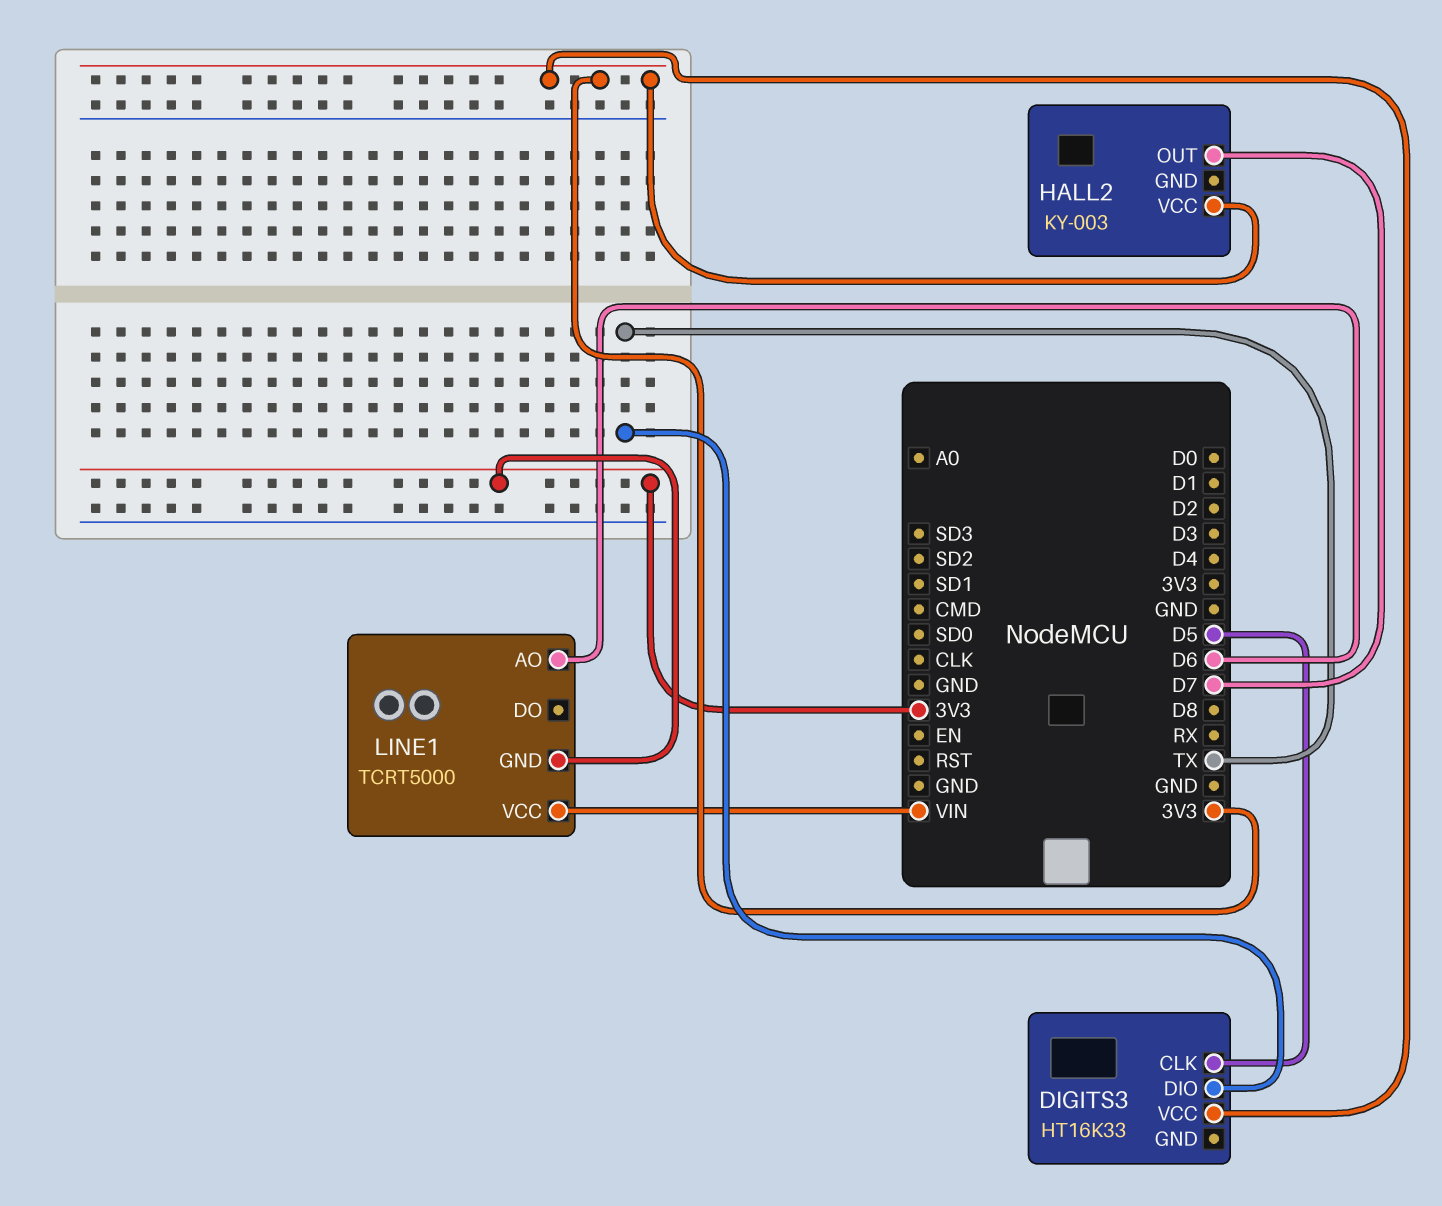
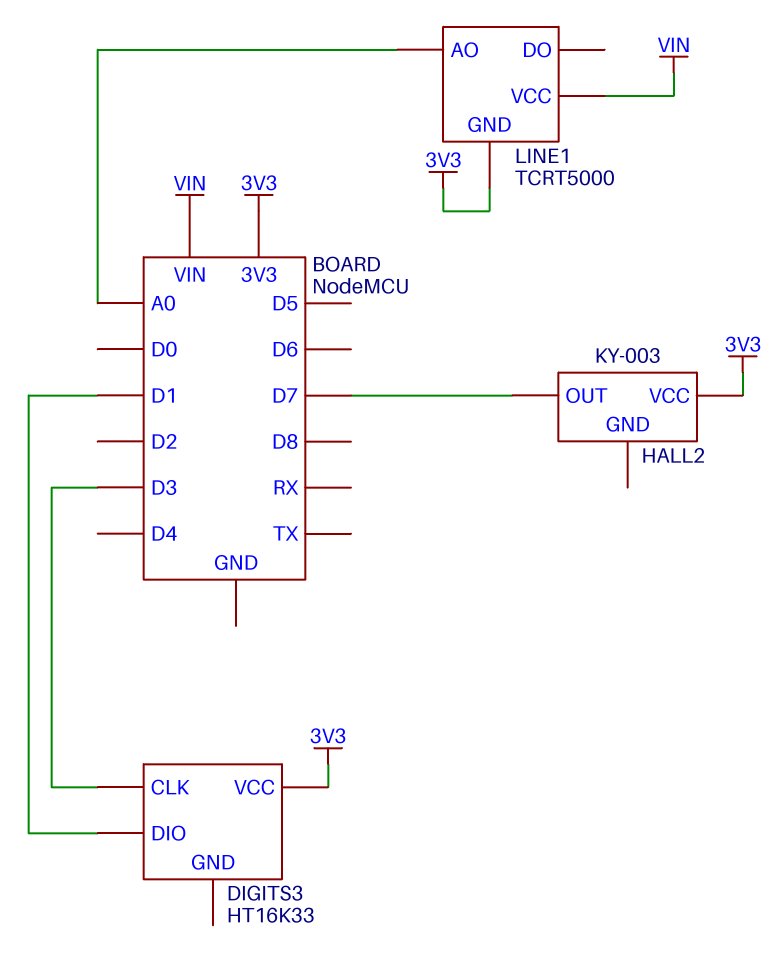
DIGITS3 pin CLK: D5 -> D3
DIGITS3 pin DIO: TX -> D1
LINE1 pin AO: D6 -> A0

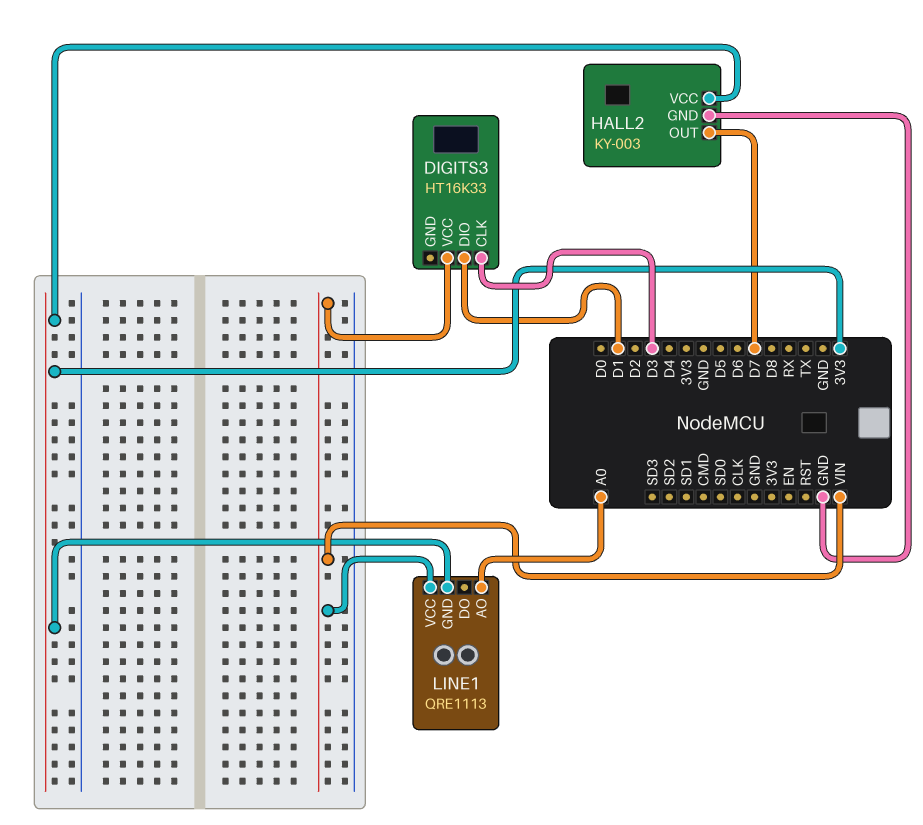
DIGITS3 pin VCC: 3V3 -> VIN
HALL2 pin GND: none -> GND
LINE1: TCRT5000 -> QRE1113

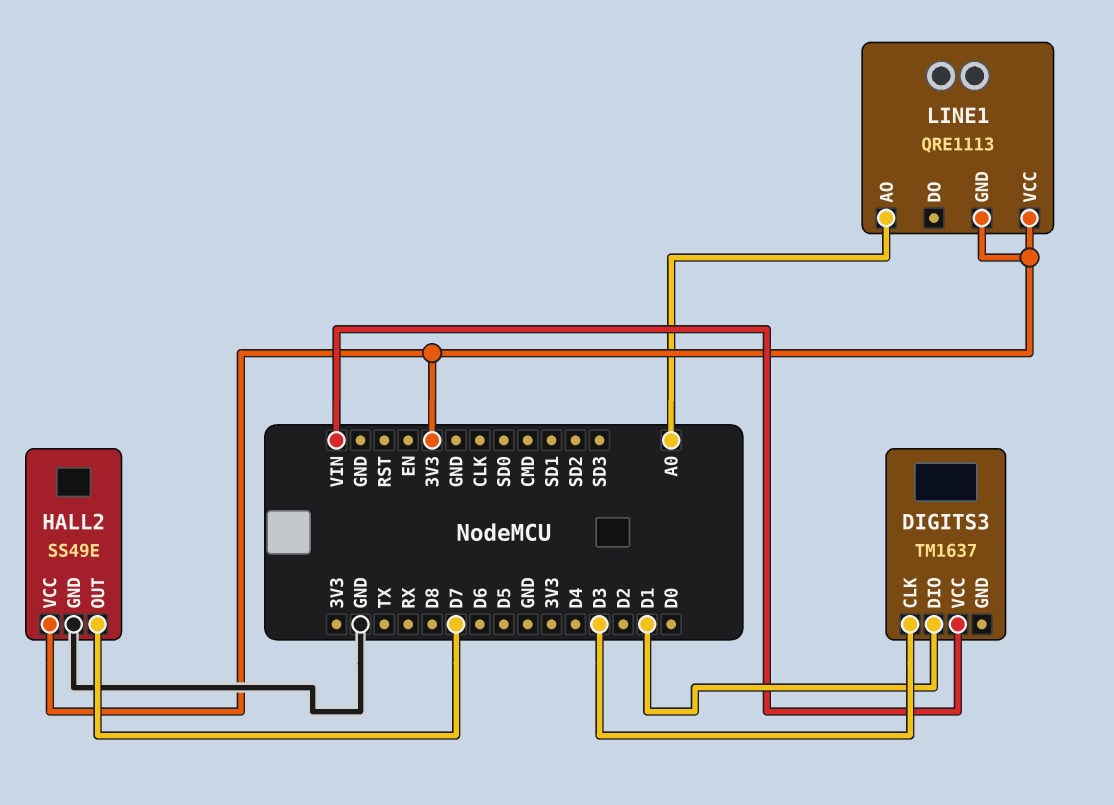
DIGITS3: HT16K33 -> TM1637
HALL2: KY-003 -> SS49E
LINE1 pin VCC: VIN -> 3V3

